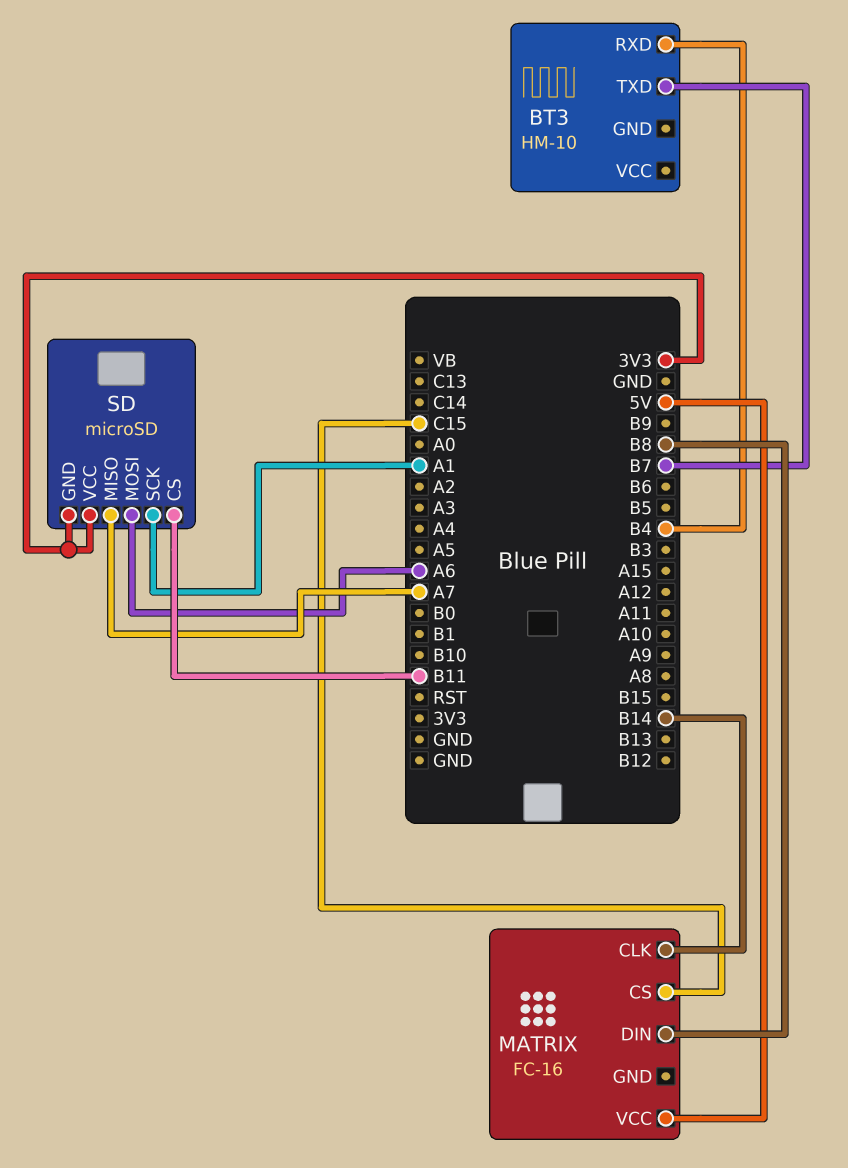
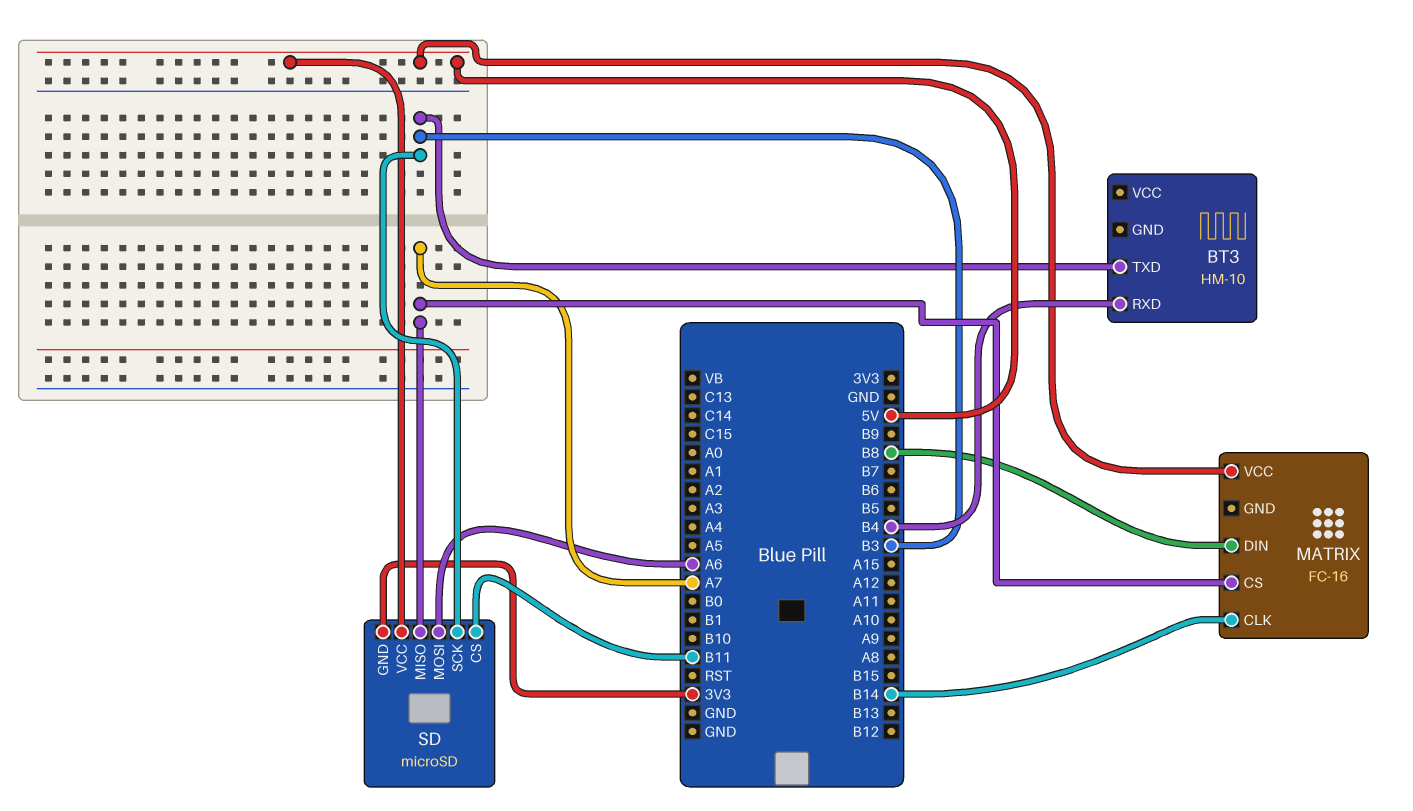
BT3 pin TXD: B7 -> B3
MATRIX pin CS: C15 -> A7
SD pin SCK: A1 -> B3
SD pin VCC: 3V3 -> 5V

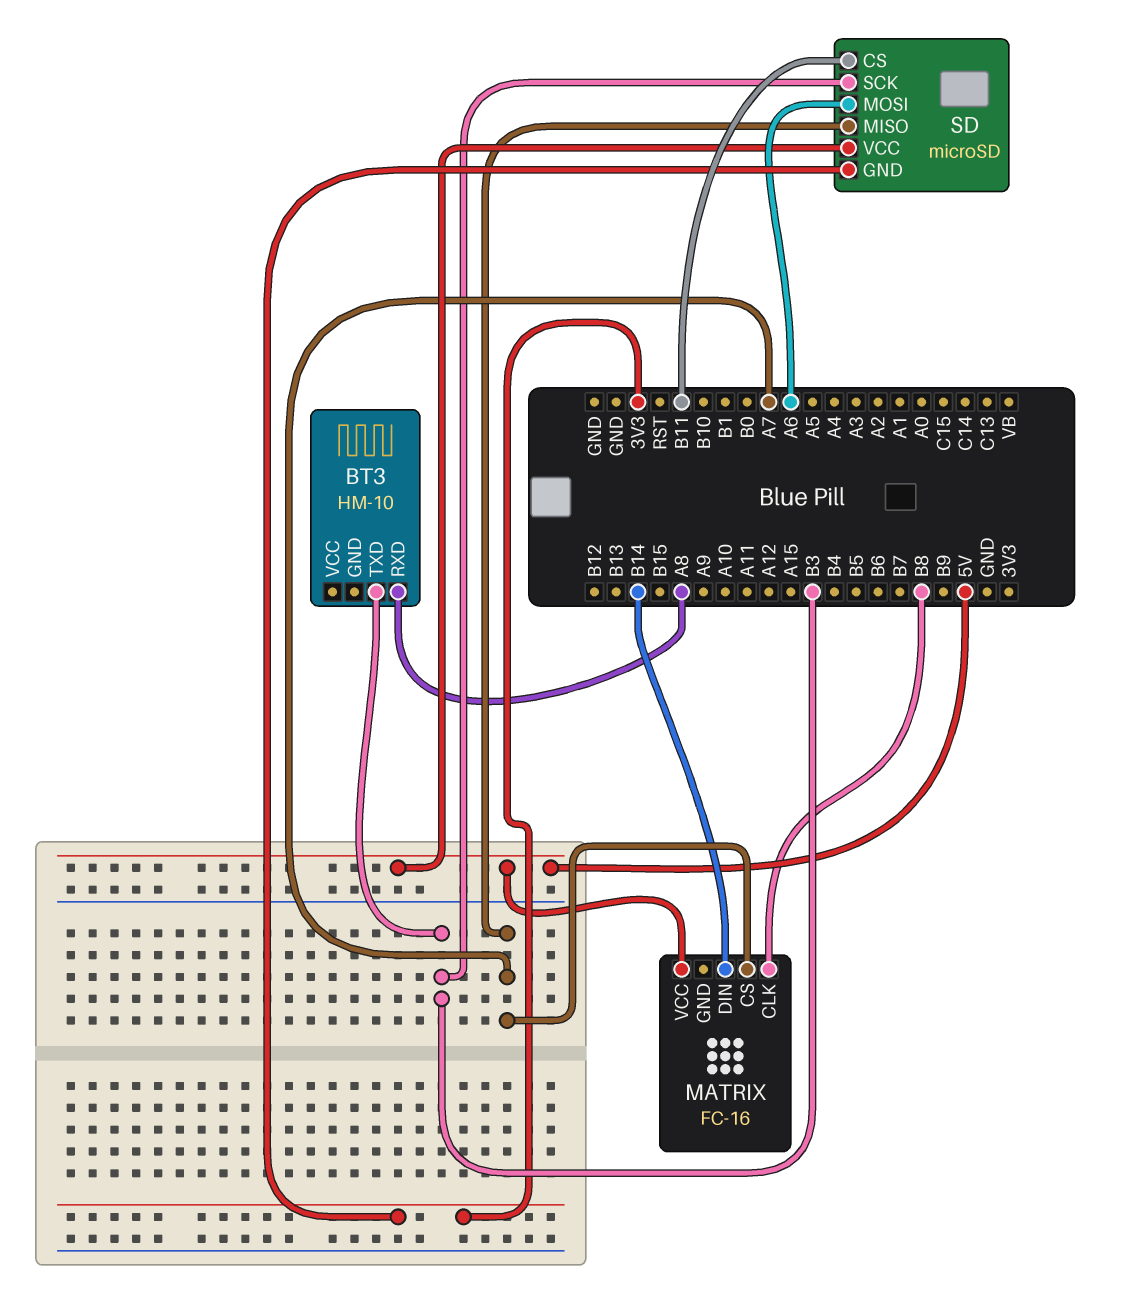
BT3 pin RXD: B4 -> A8
MATRIX pin CLK: B14 -> B8
MATRIX pin DIN: B8 -> B14

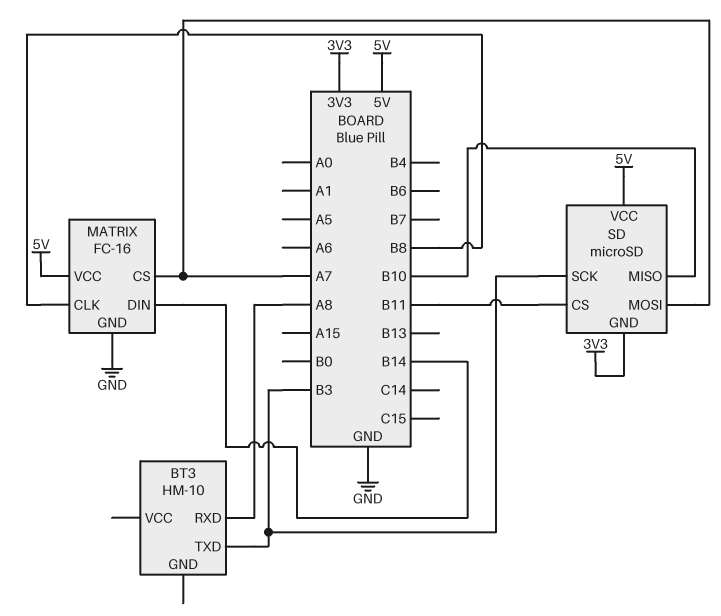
MATRIX pin GND: none -> GND
SD pin MISO: A7 -> B10
SD pin MOSI: A6 -> A7

